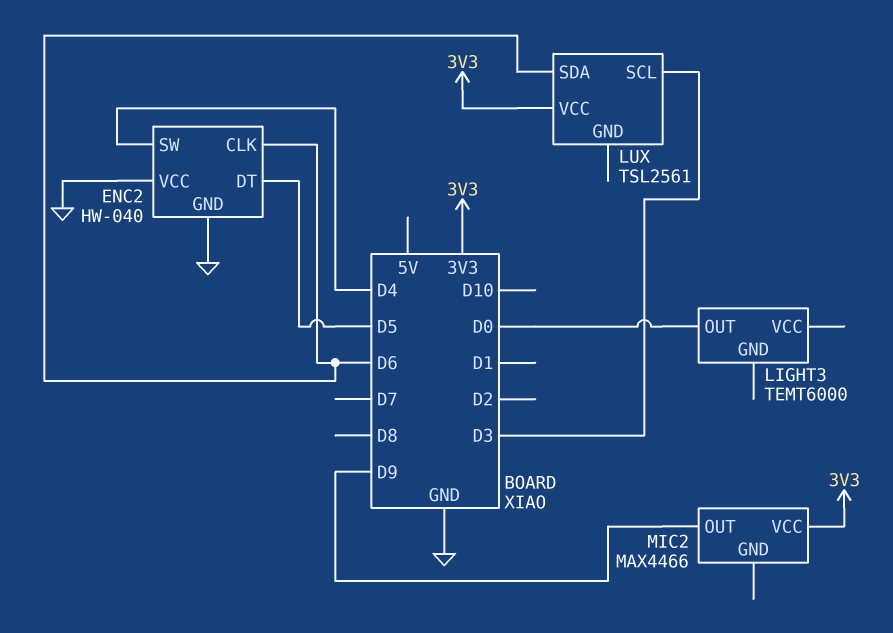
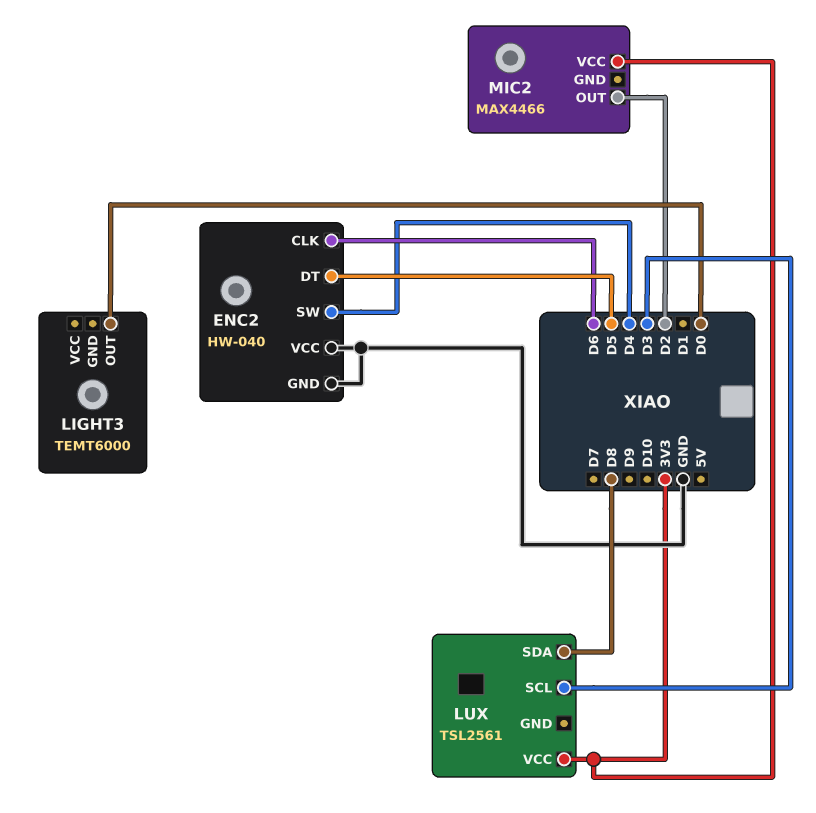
LUX pin SDA: D6 -> D8
MIC2 pin OUT: D9 -> D2

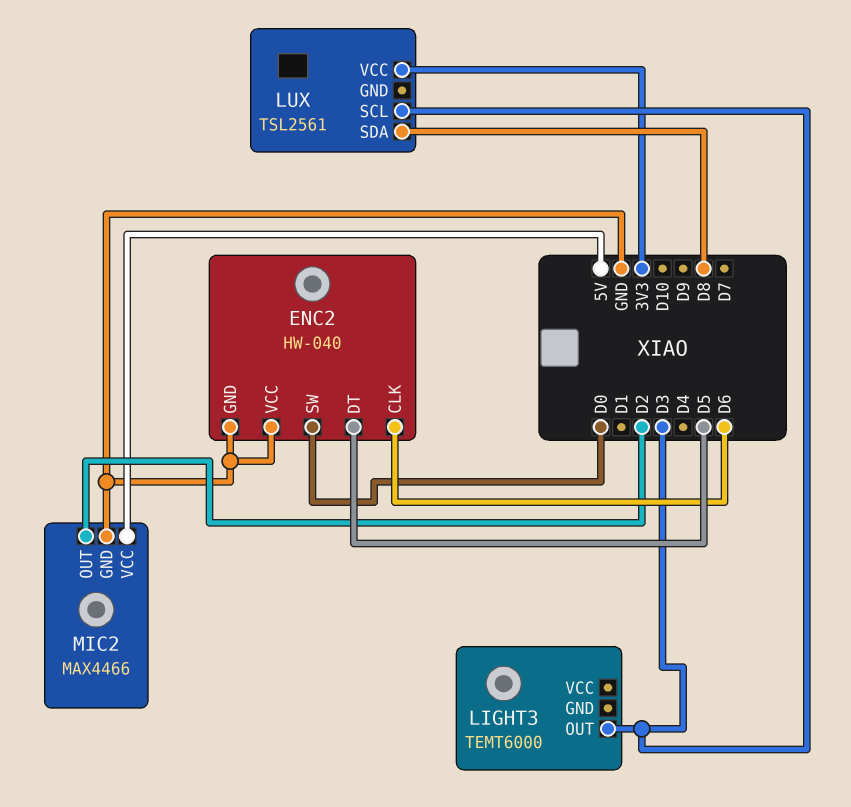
ENC2 pin SW: D4 -> D0
LIGHT3 pin OUT: D0 -> D3
MIC2 pin GND: none -> GND
MIC2 pin VCC: 3V3 -> 5V

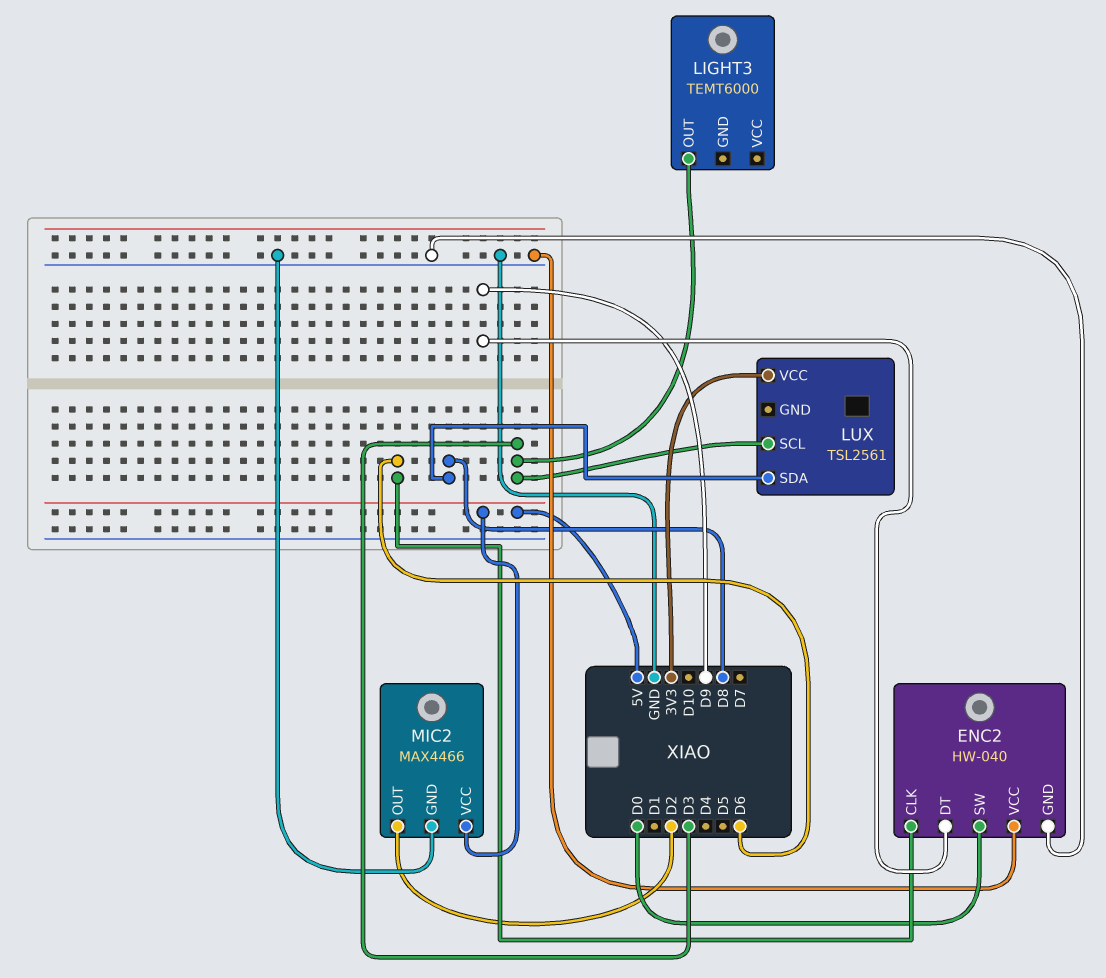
ENC2 pin DT: D5 -> D9

